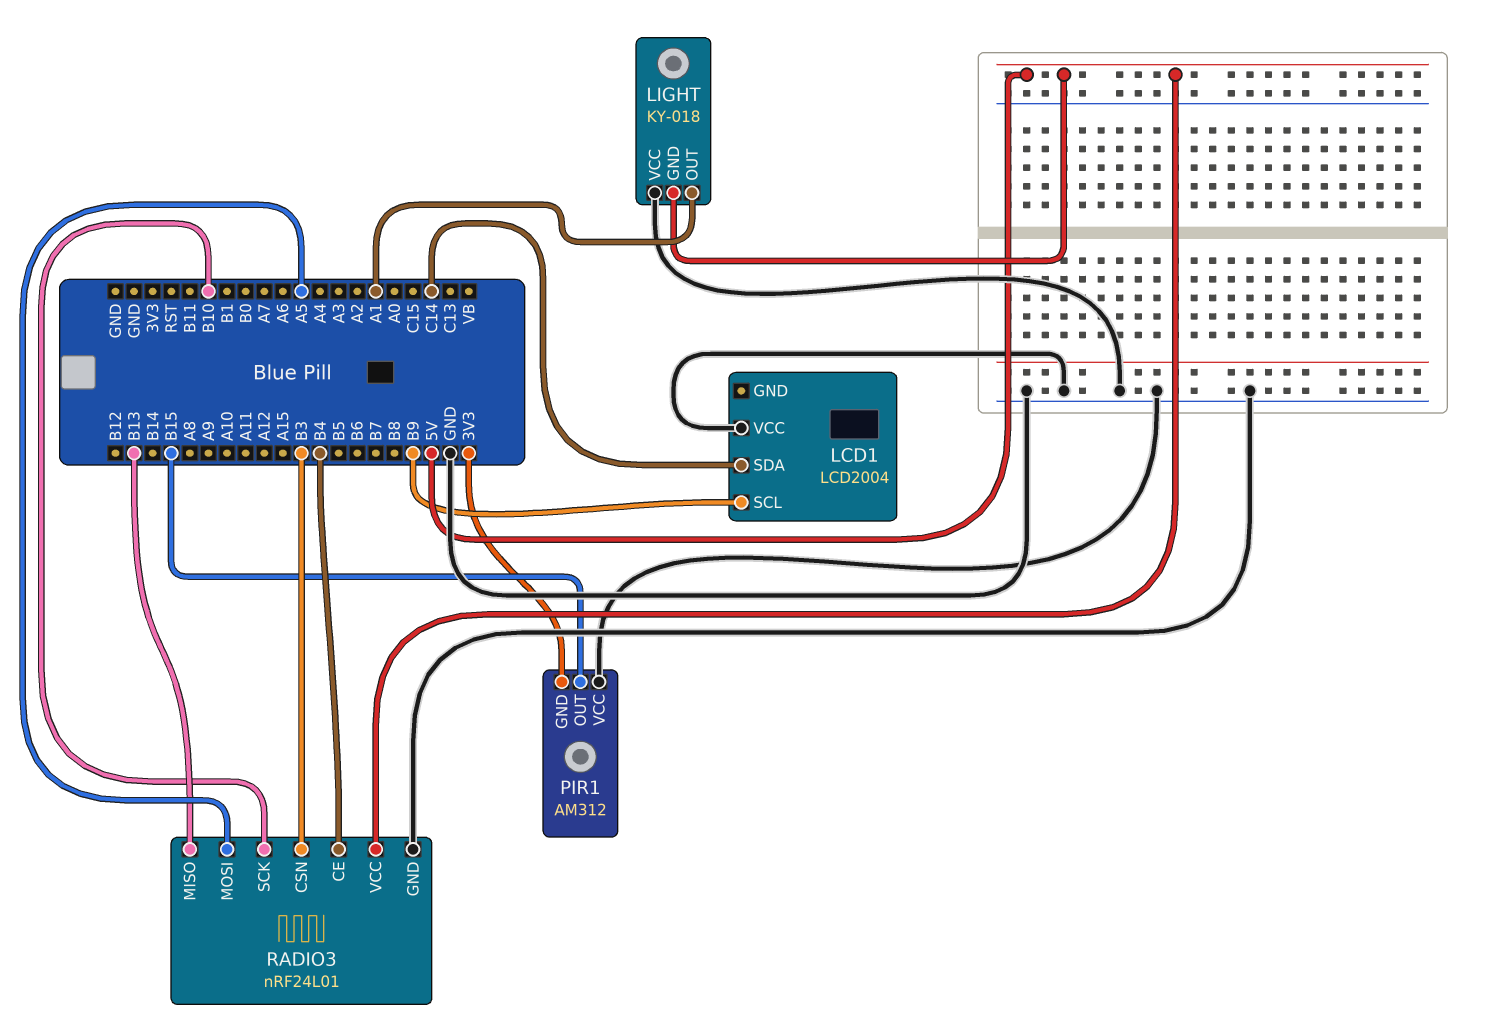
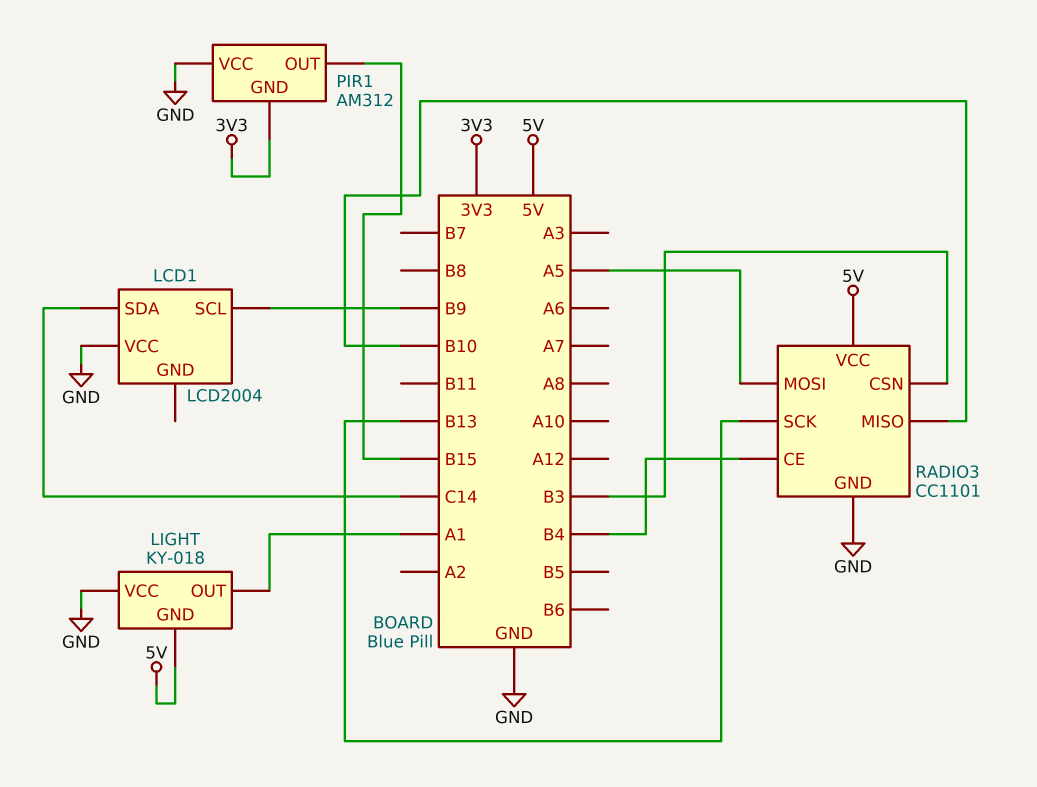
RADIO3: nRF24L01 -> CC1101
RADIO3 pin MISO: B13 -> B10
RADIO3 pin SCK: B10 -> B13

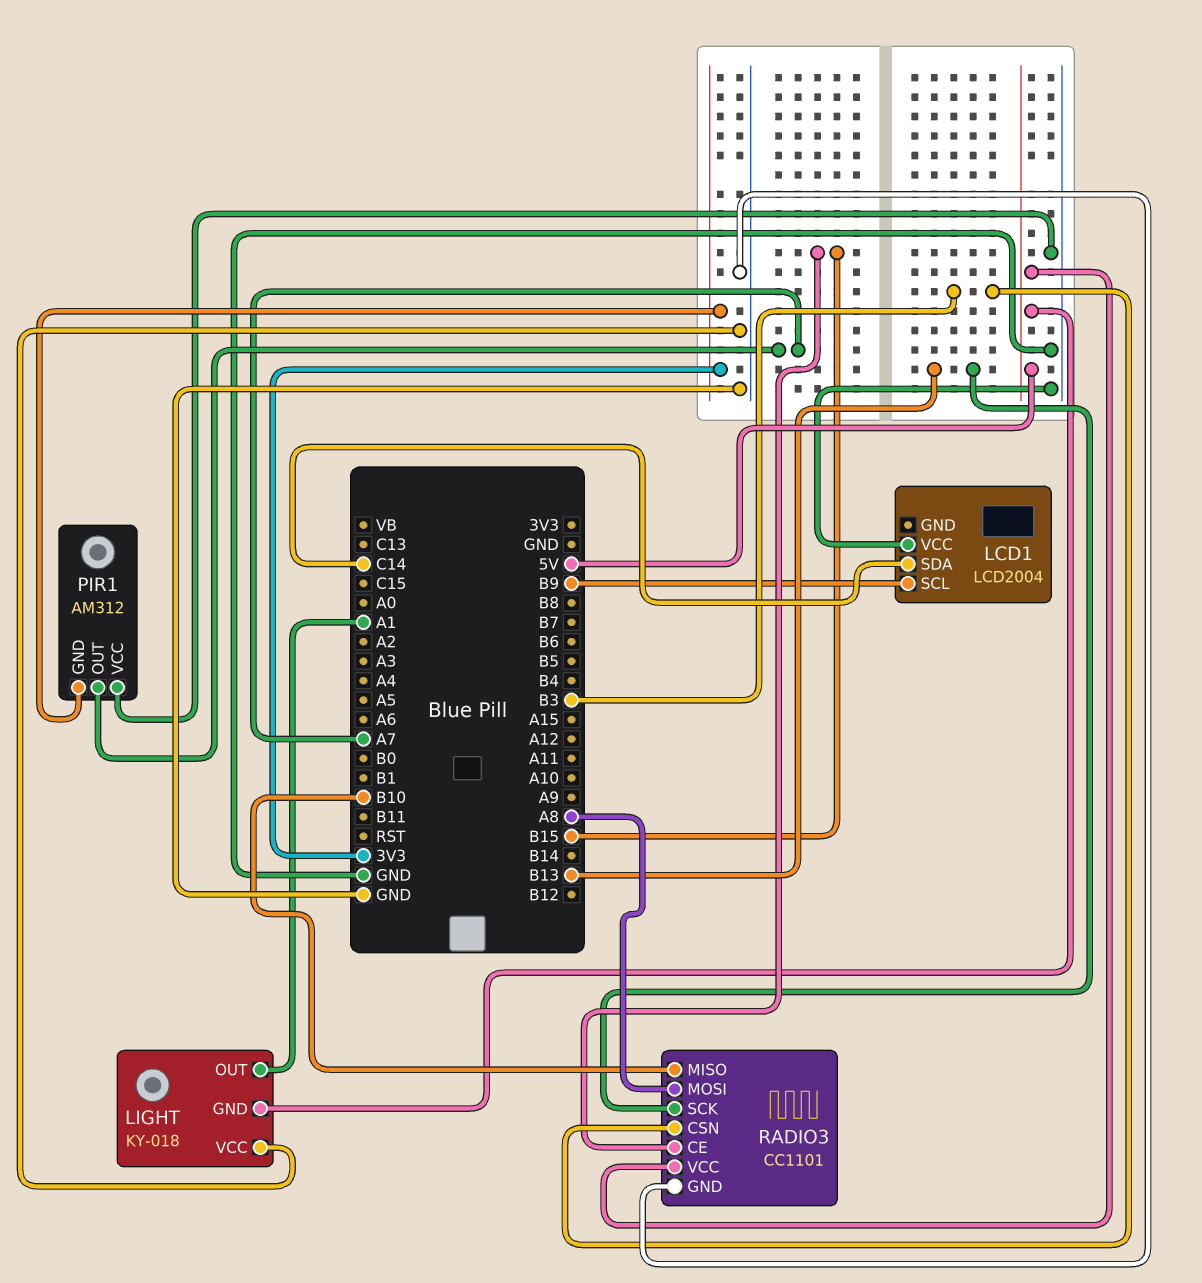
PIR1 pin OUT: B15 -> A7
RADIO3 pin CE: B4 -> B15
RADIO3 pin MOSI: A5 -> A8

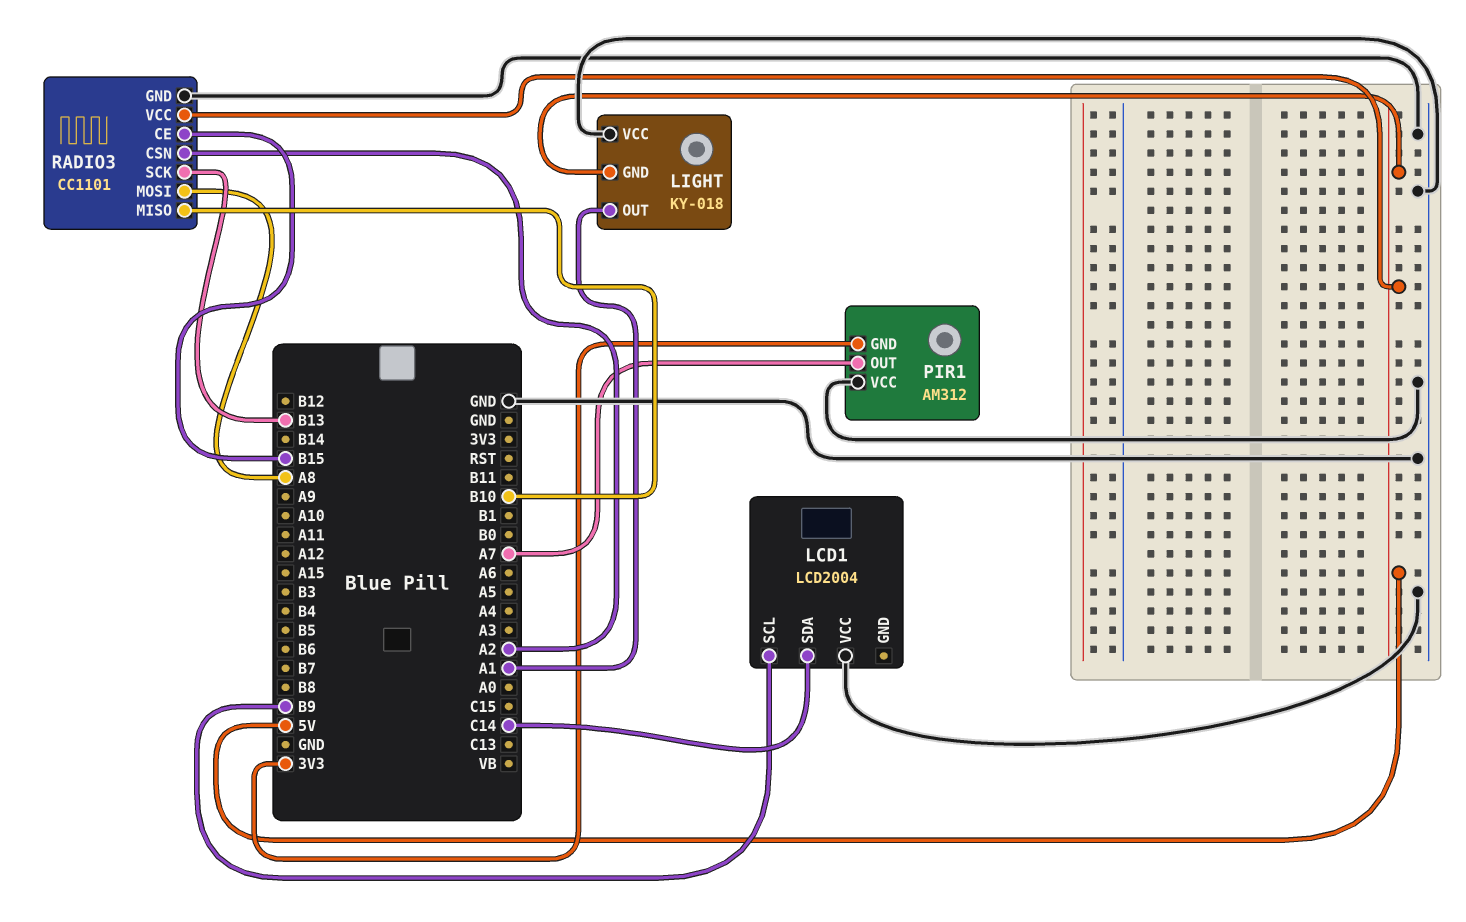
RADIO3 pin CSN: B3 -> A2

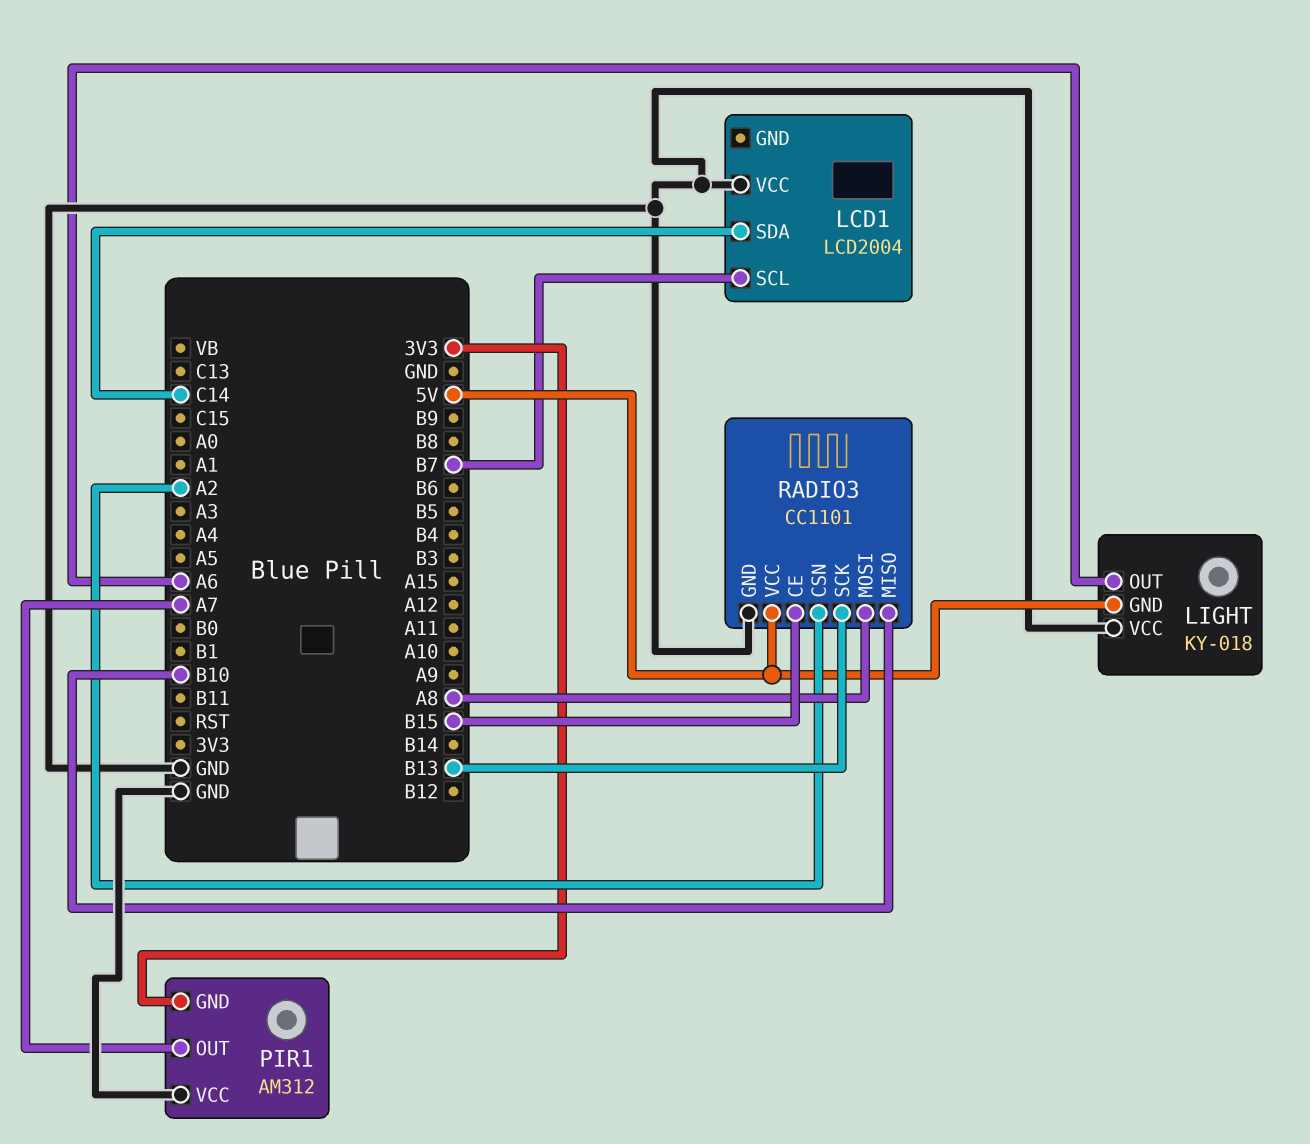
LCD1 pin SCL: B9 -> B7
LIGHT pin OUT: A1 -> A6

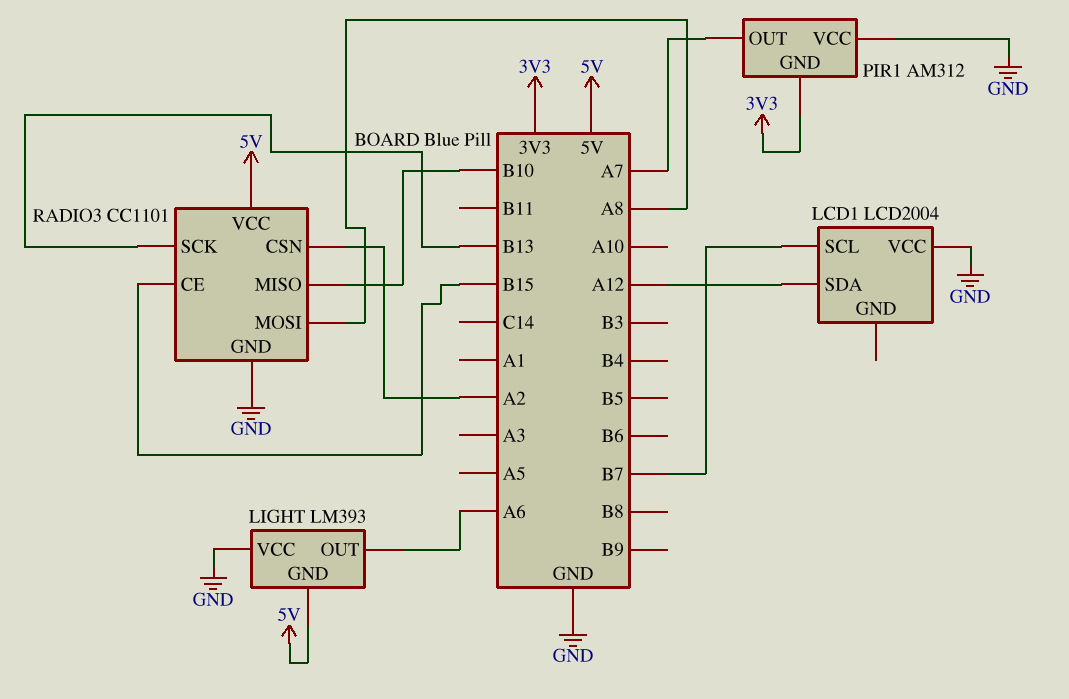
LCD1 pin SDA: C14 -> A12
LIGHT: KY-018 -> LM393

